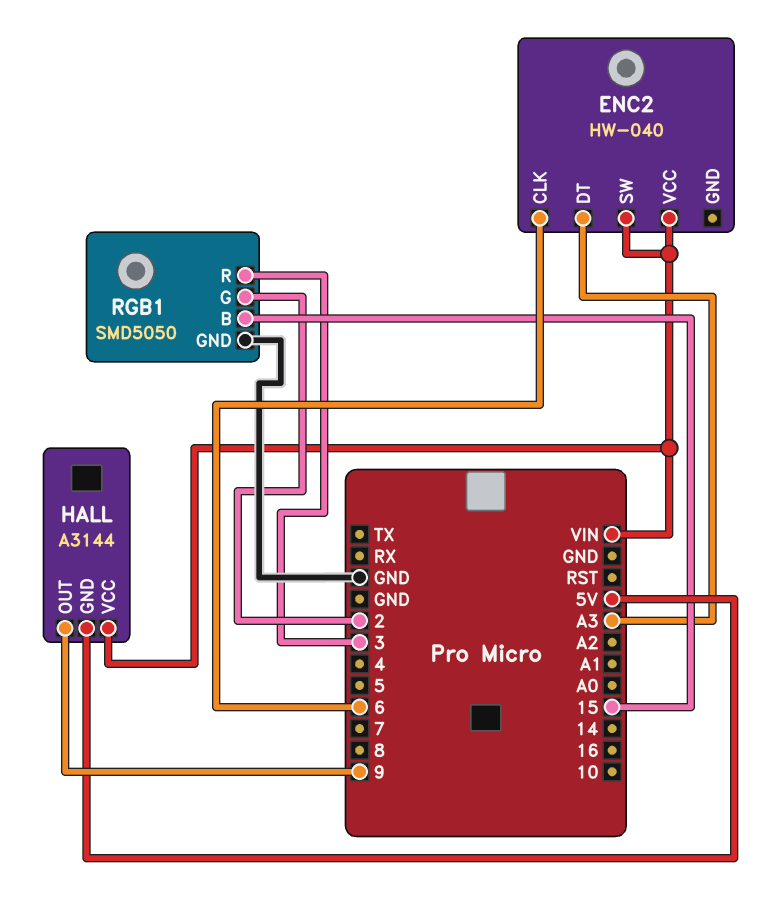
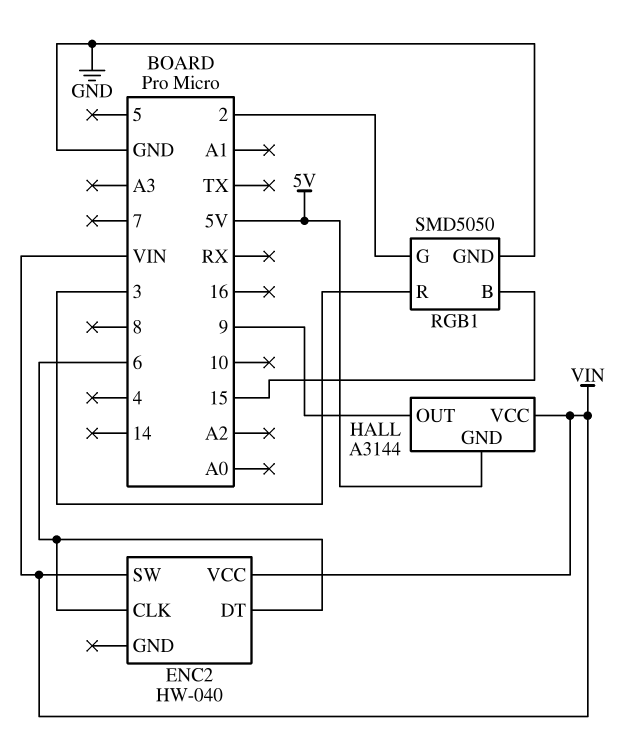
ENC2 pin DT: A3 -> 6

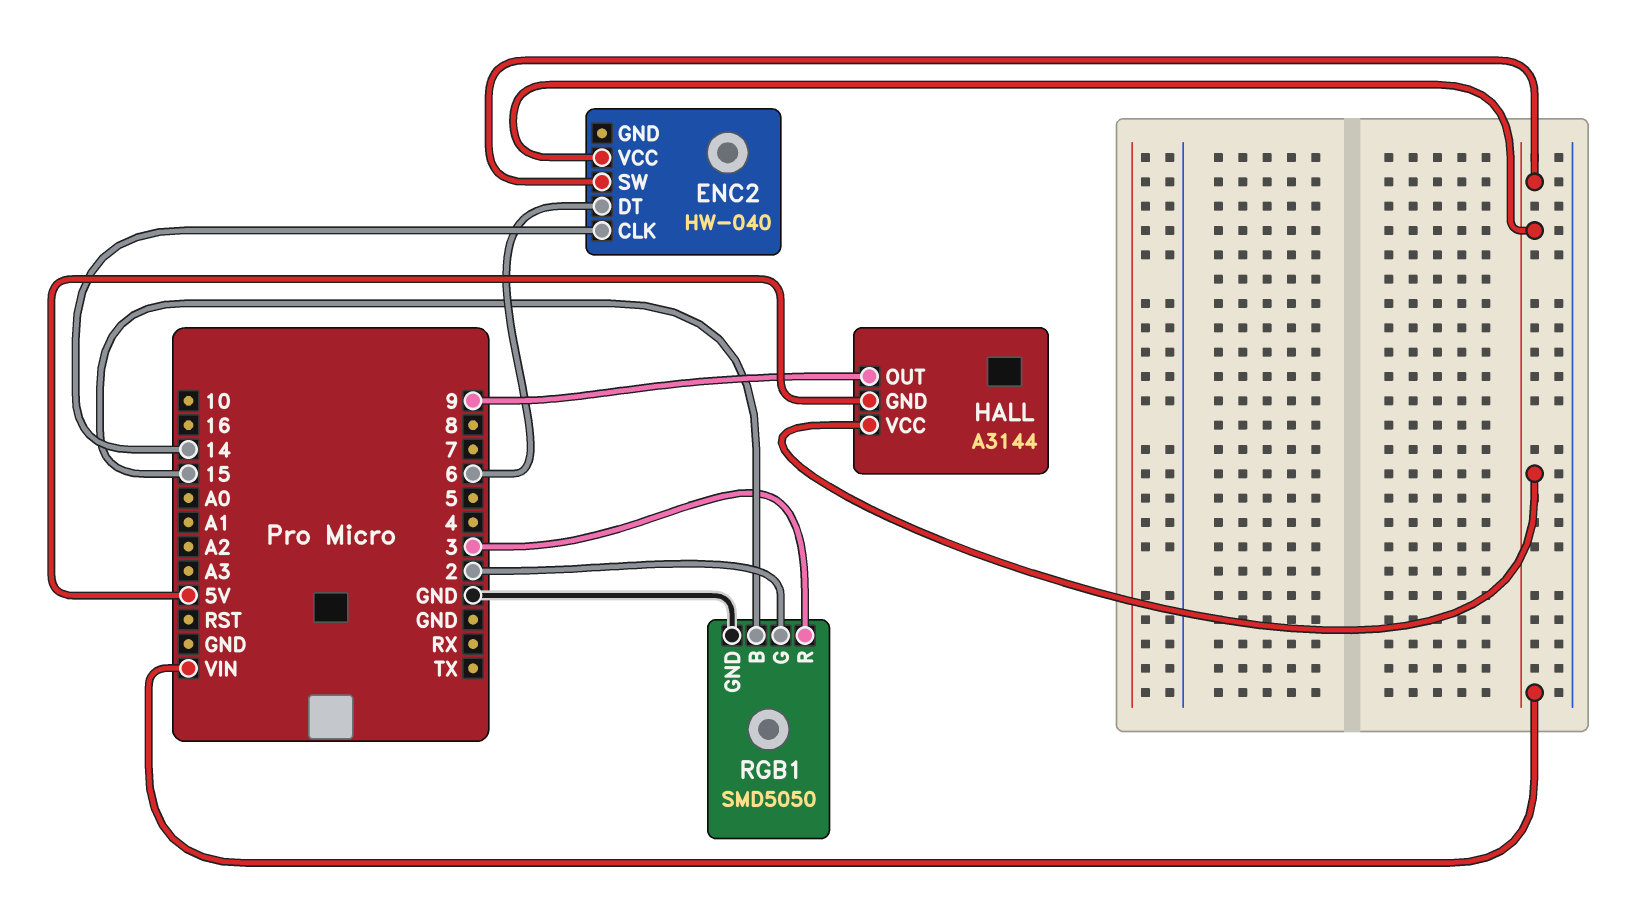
ENC2 pin CLK: 6 -> 14

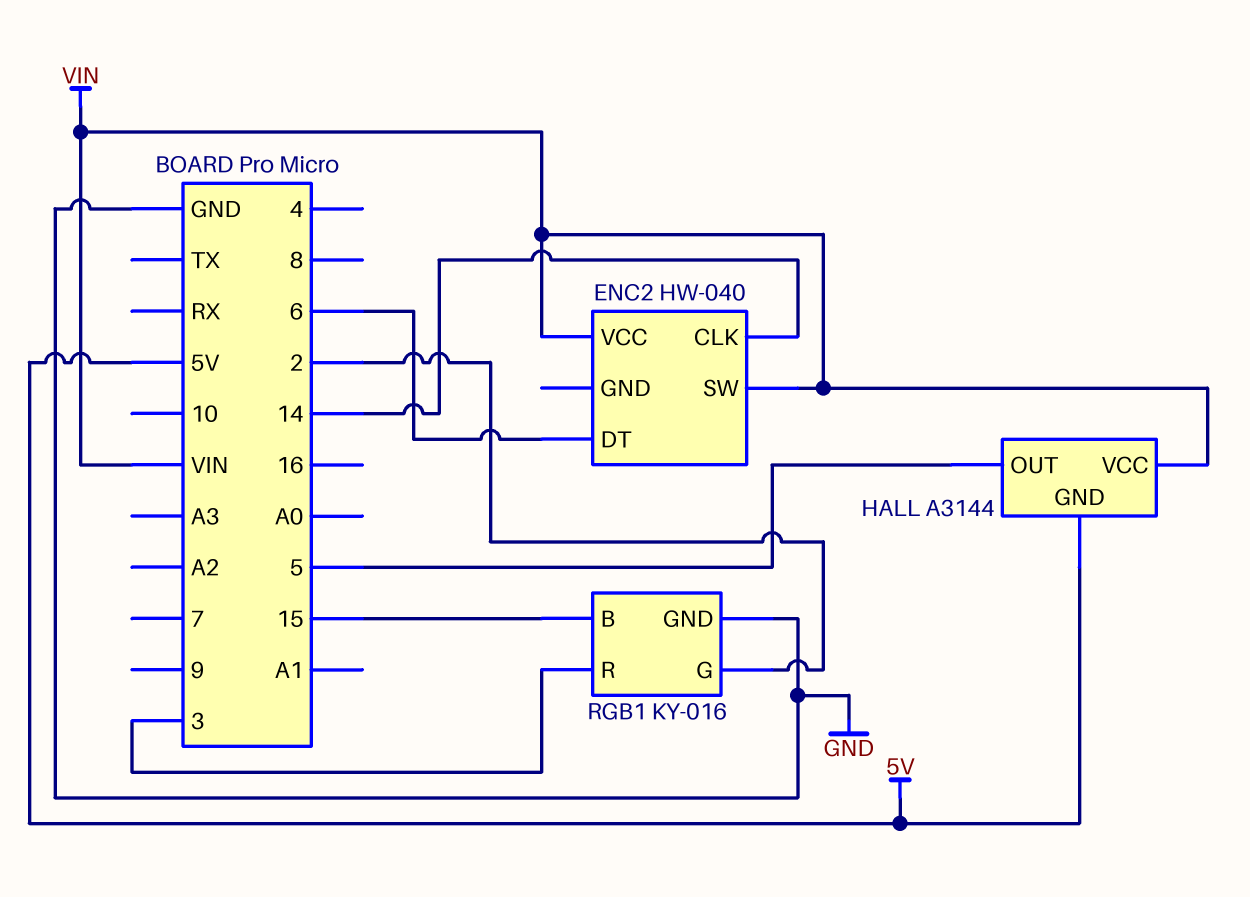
HALL pin OUT: 9 -> 5
RGB1: SMD5050 -> KY-016

